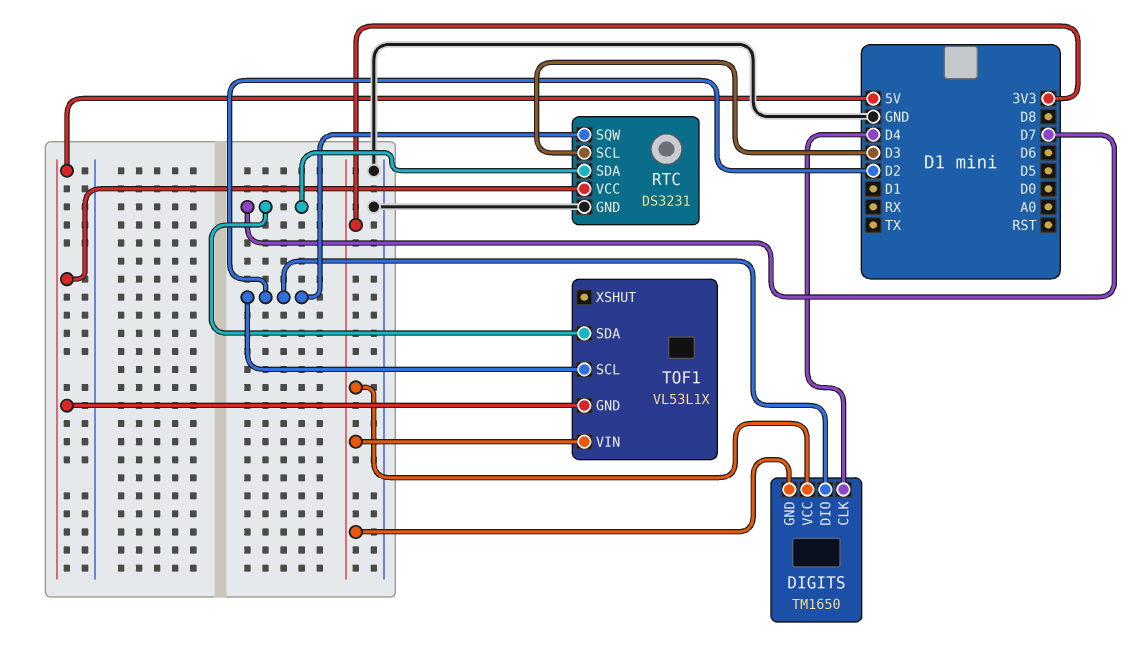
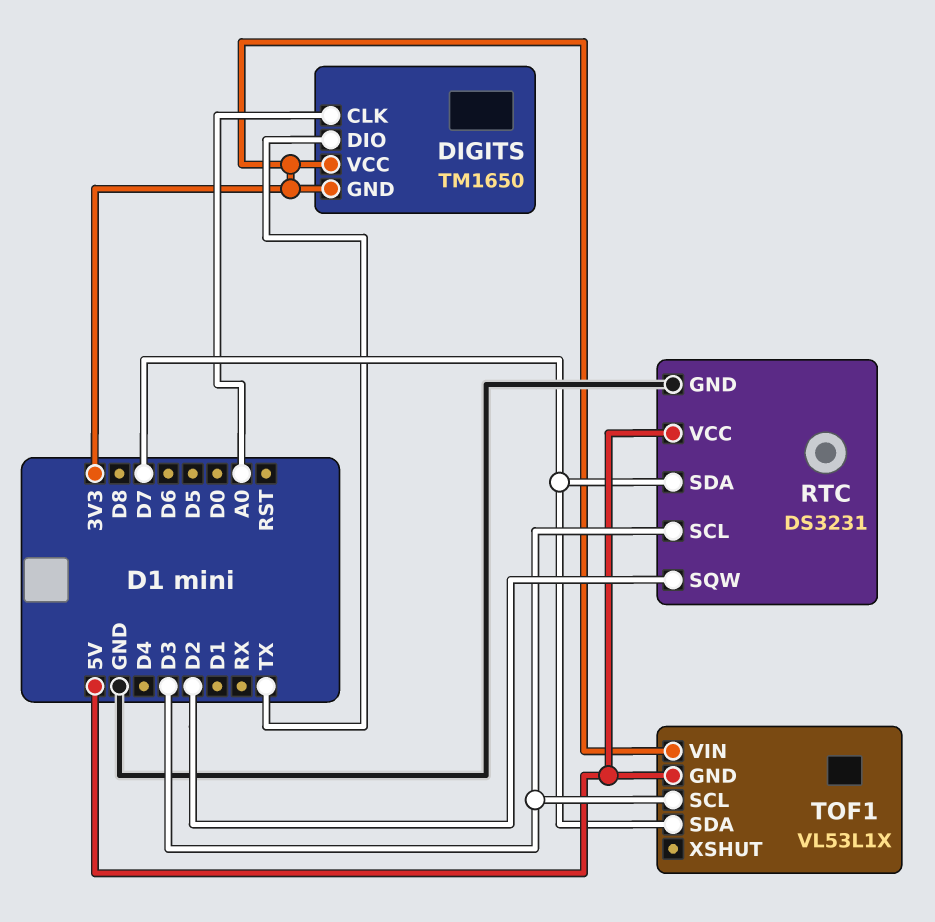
DIGITS pin CLK: D4 -> A0
DIGITS pin DIO: D2 -> TX
TOF1 pin SCL: D2 -> D3

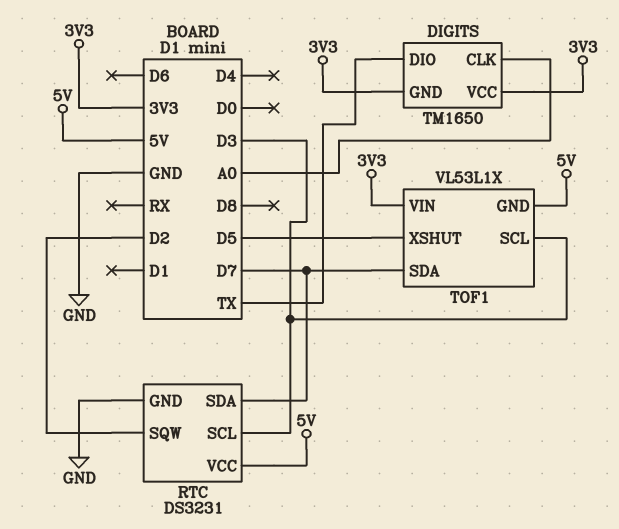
TOF1 pin XSHUT: none -> D5

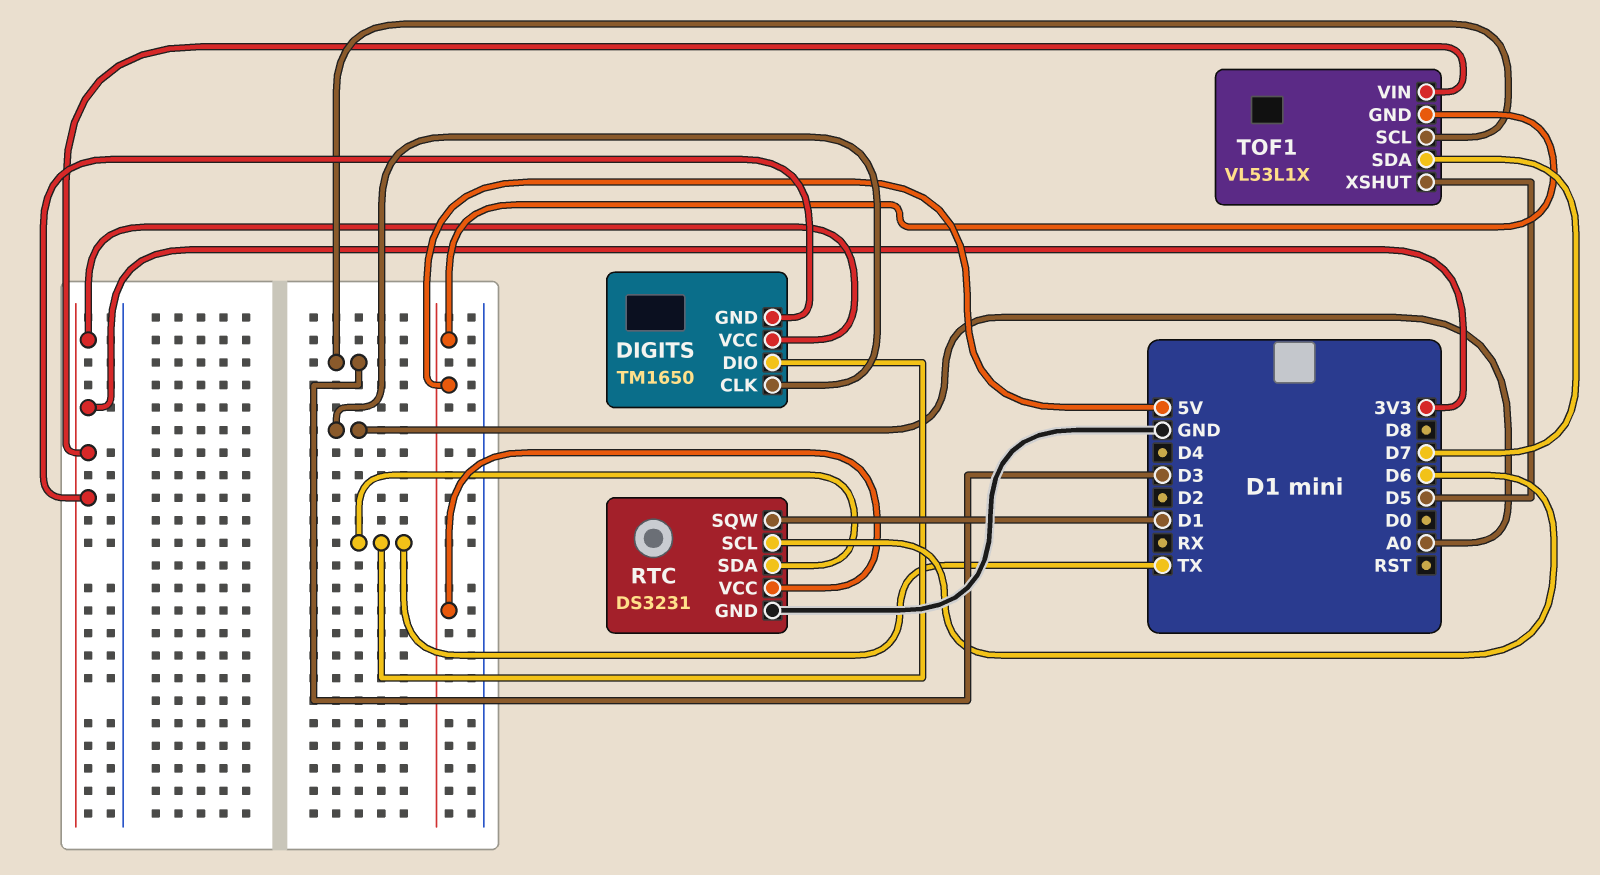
RTC pin SCL: D3 -> D6
RTC pin SDA: D7 -> TX
RTC pin SQW: D2 -> D1

